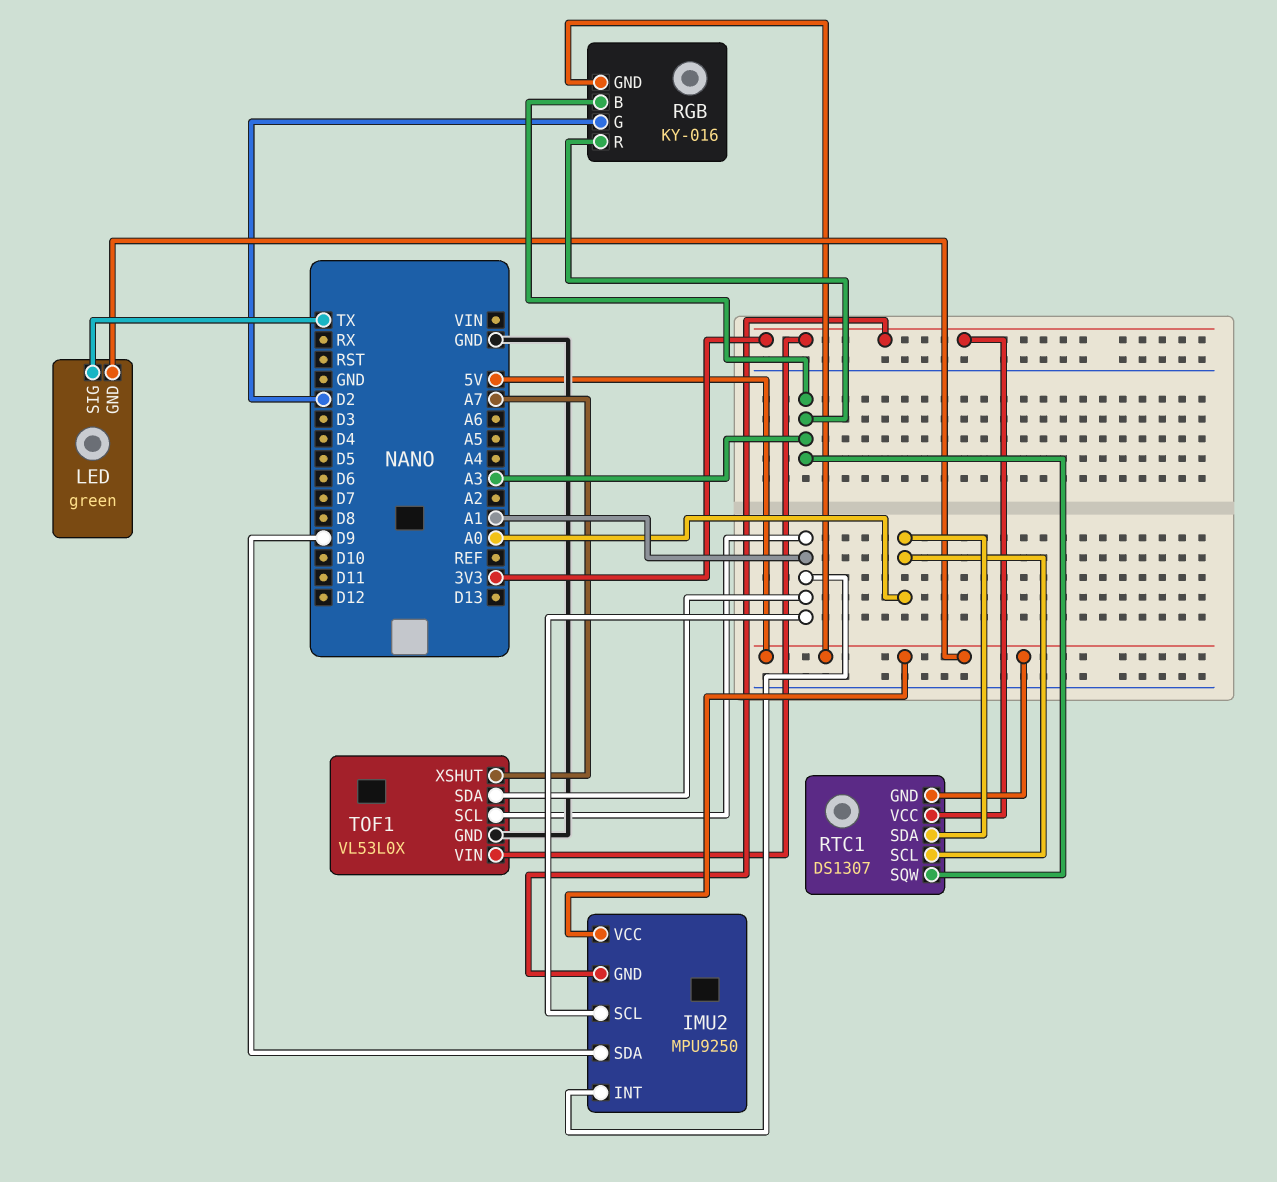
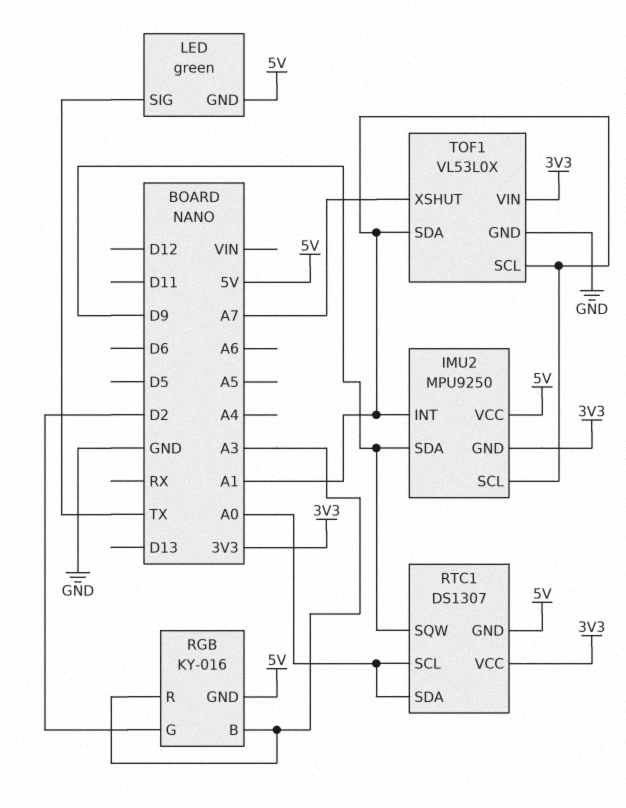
RTC1 pin SQW: A3 -> D9

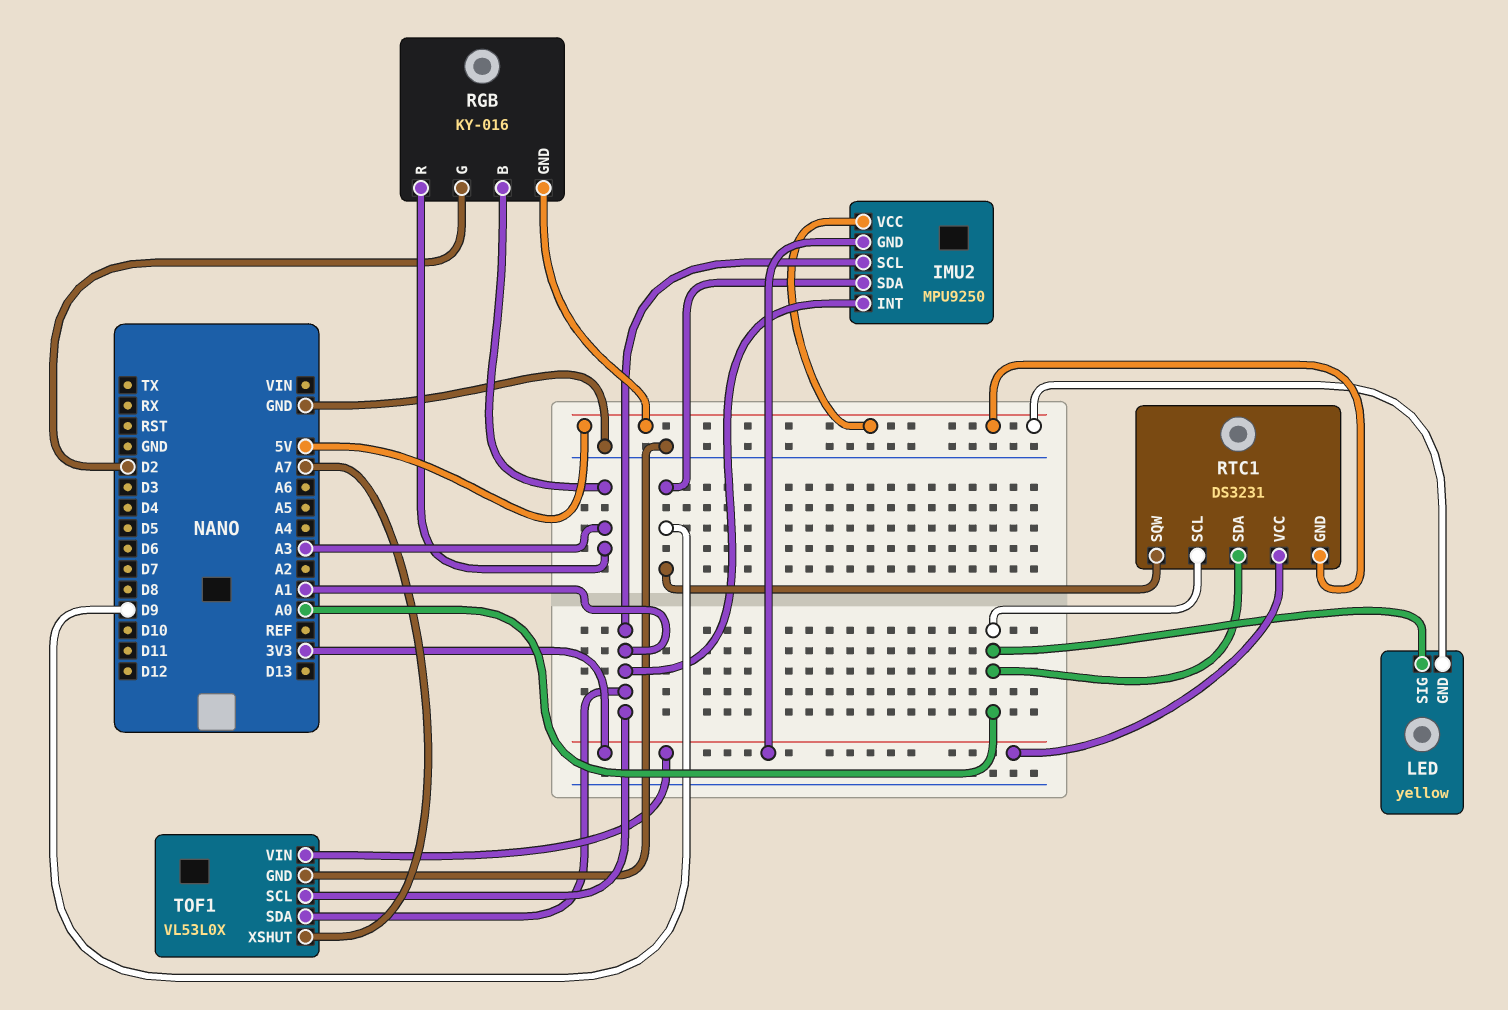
LED: green -> yellow
LED pin SIG: TX -> A0
RTC1: DS1307 -> DS3231

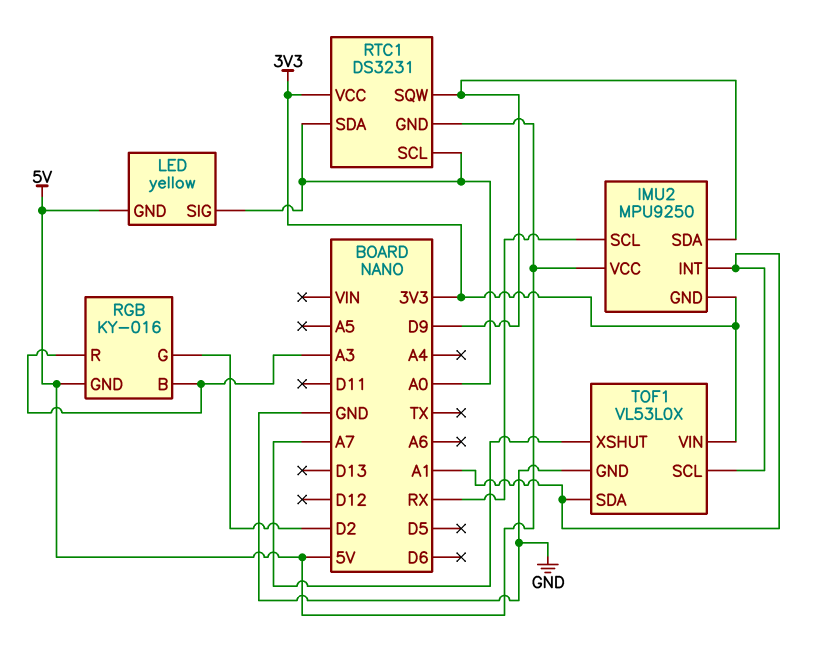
IMU2 pin SCL: A1 -> RX

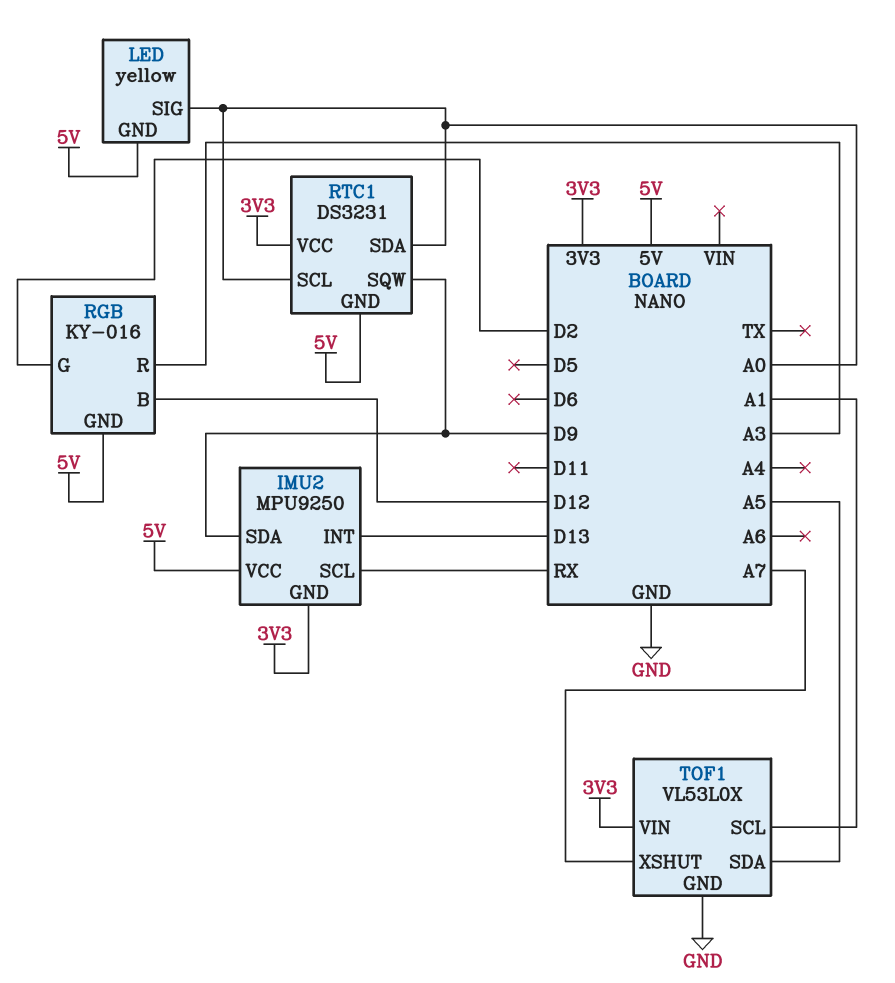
IMU2 pin INT: A1 -> D13
RGB pin B: A3 -> D12
TOF1 pin SDA: A1 -> A5

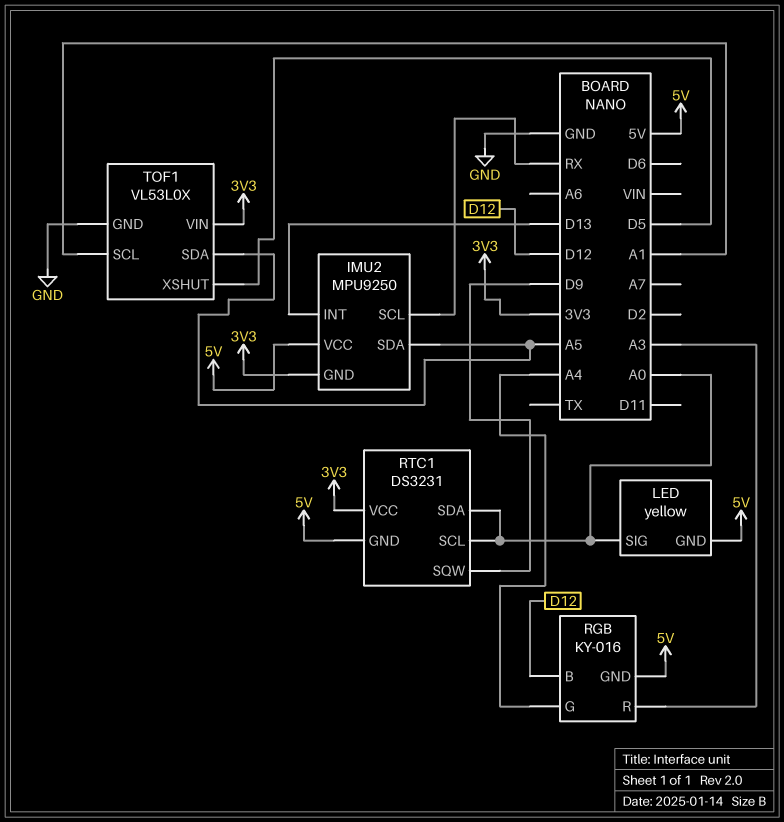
IMU2 pin SDA: D9 -> A5
RGB pin G: D2 -> A4
TOF1 pin XSHUT: A7 -> D5

